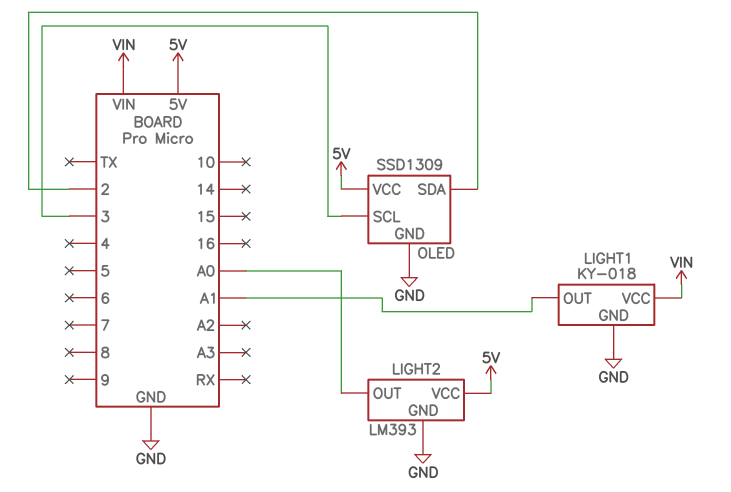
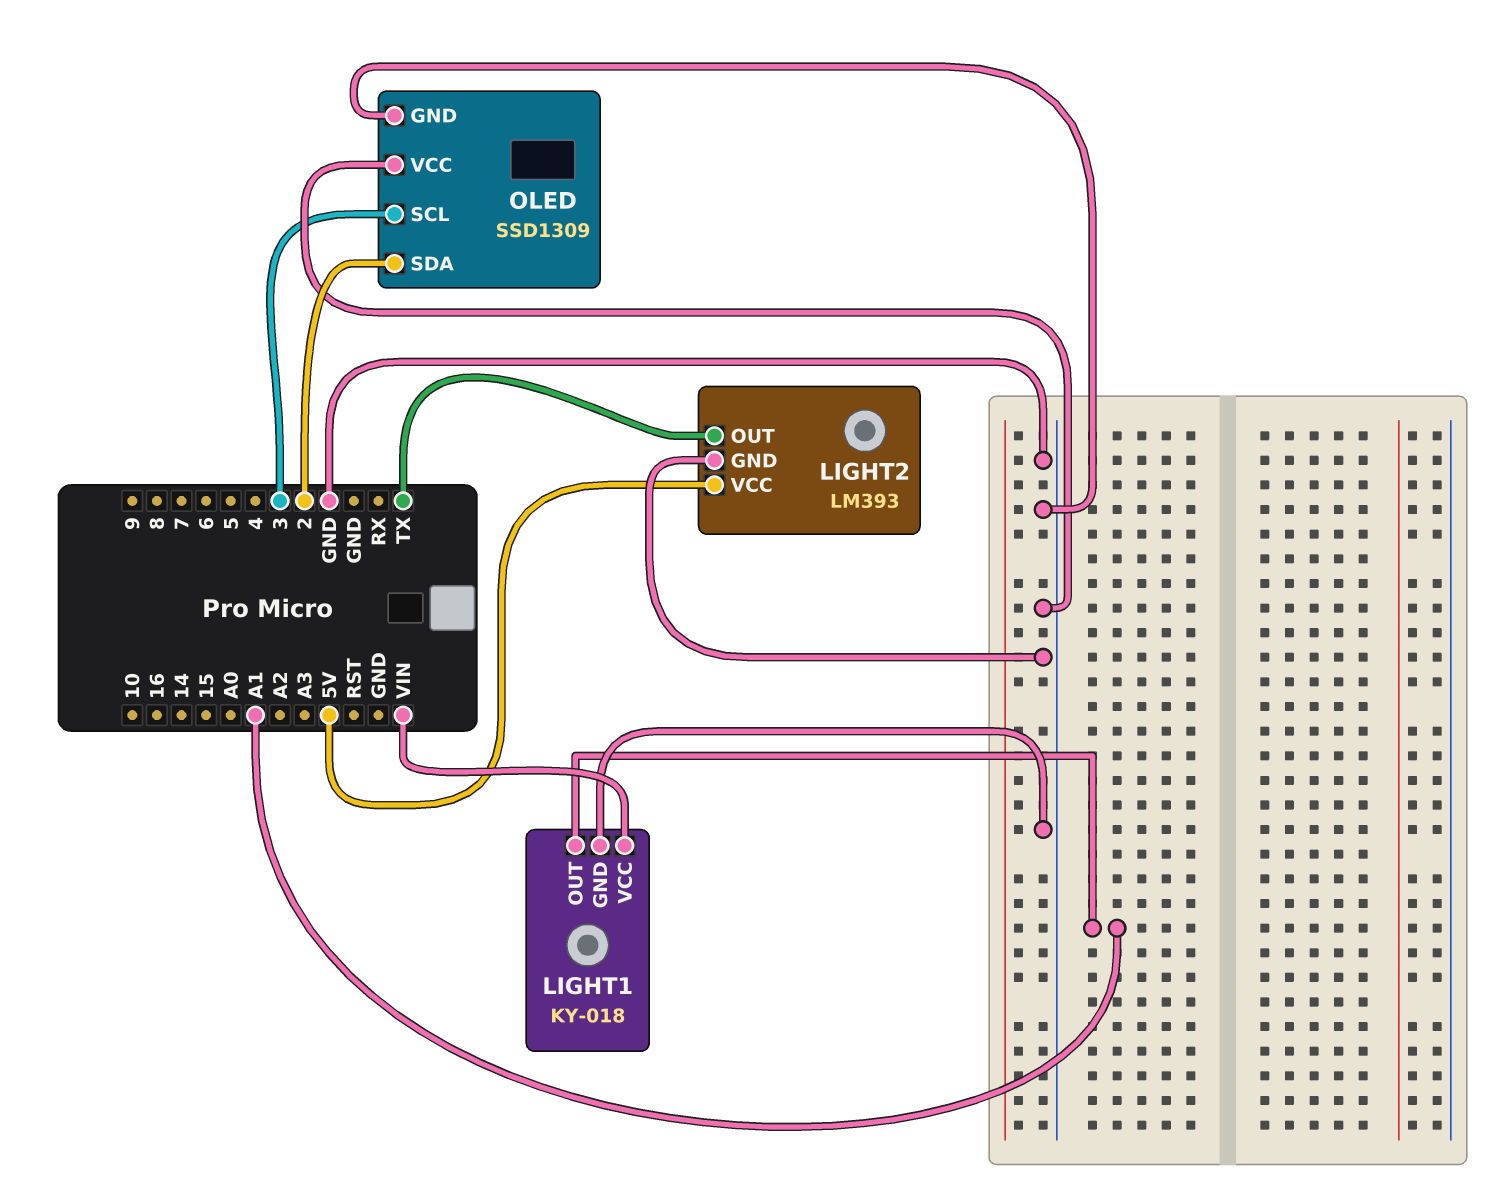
LIGHT2 pin OUT: A0 -> TX
OLED pin VCC: 5V -> GND

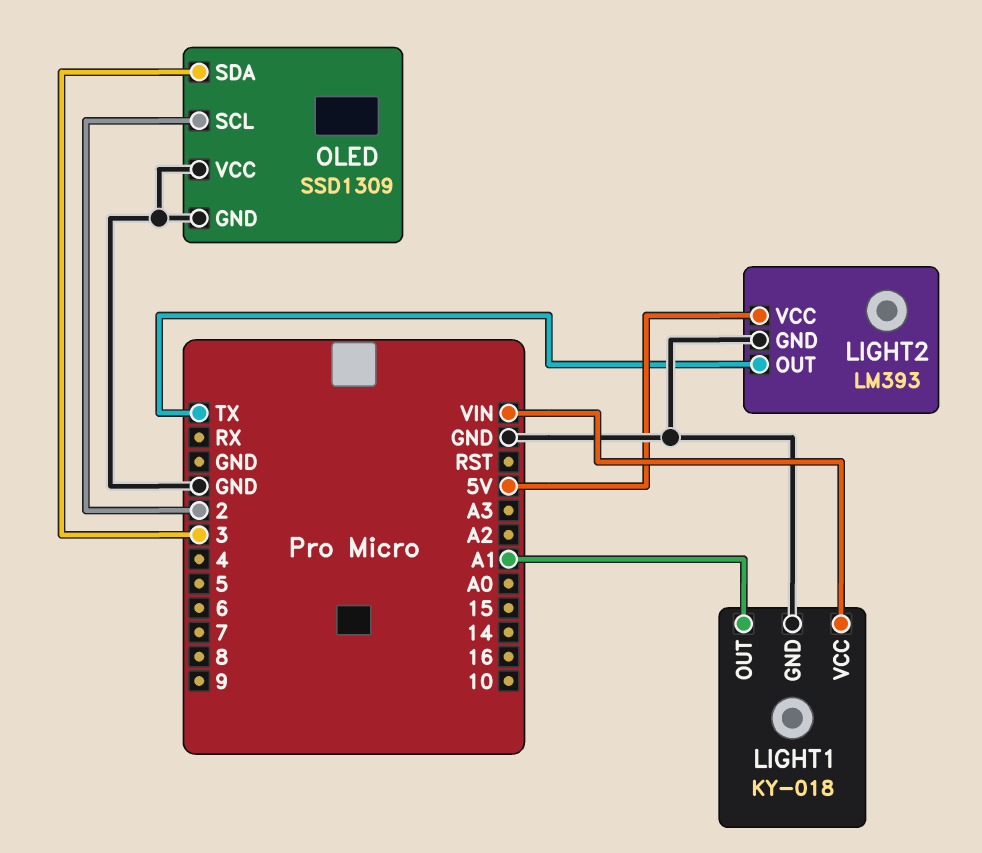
OLED pin SCL: 3 -> 2
OLED pin SDA: 2 -> 3

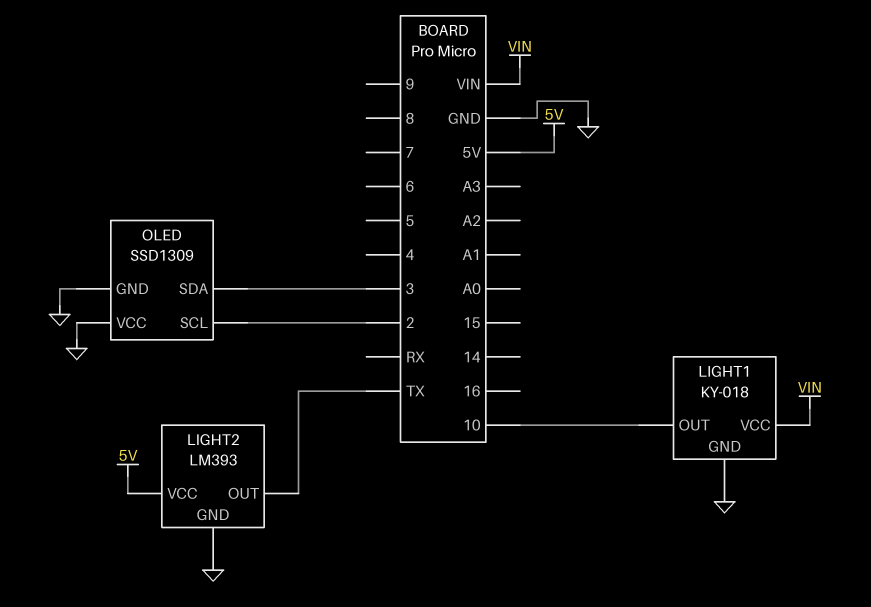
LIGHT1 pin OUT: A1 -> 10

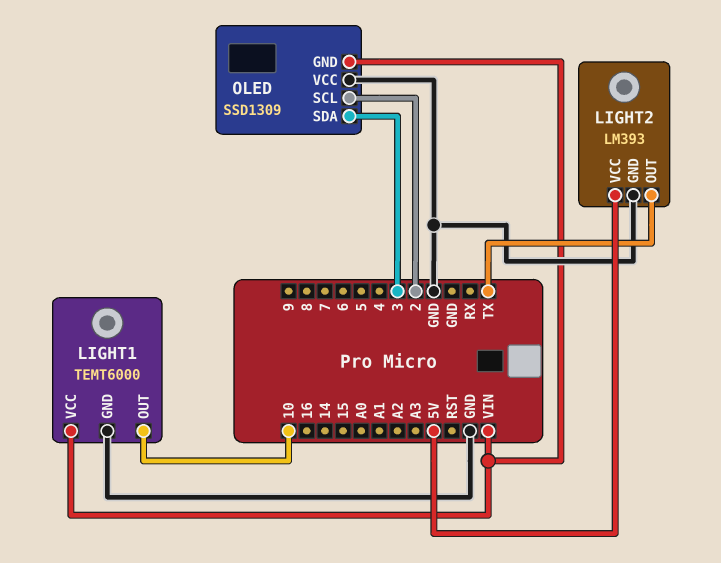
LIGHT1: KY-018 -> TEMT6000
OLED pin GND: GND -> VIN

